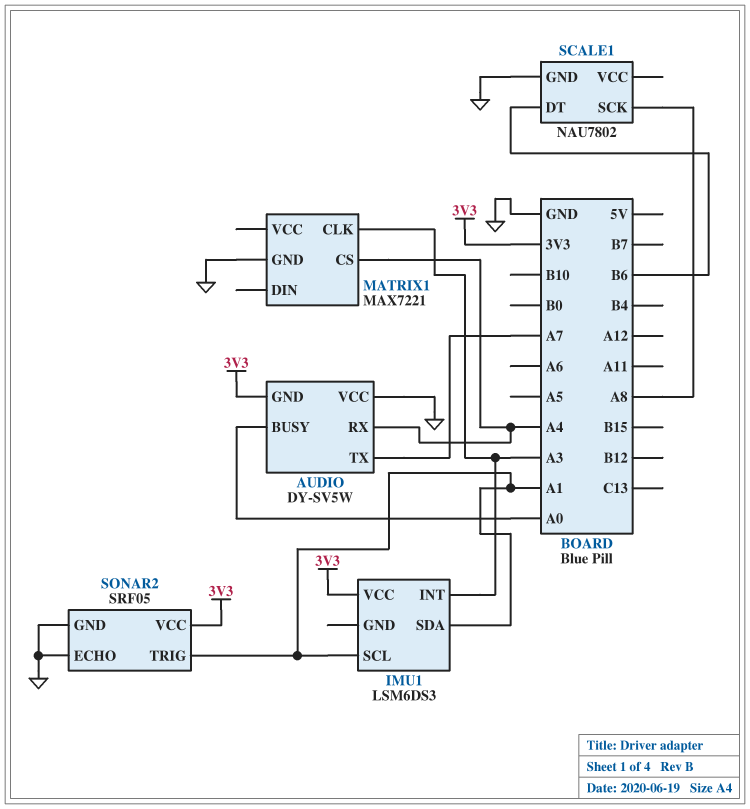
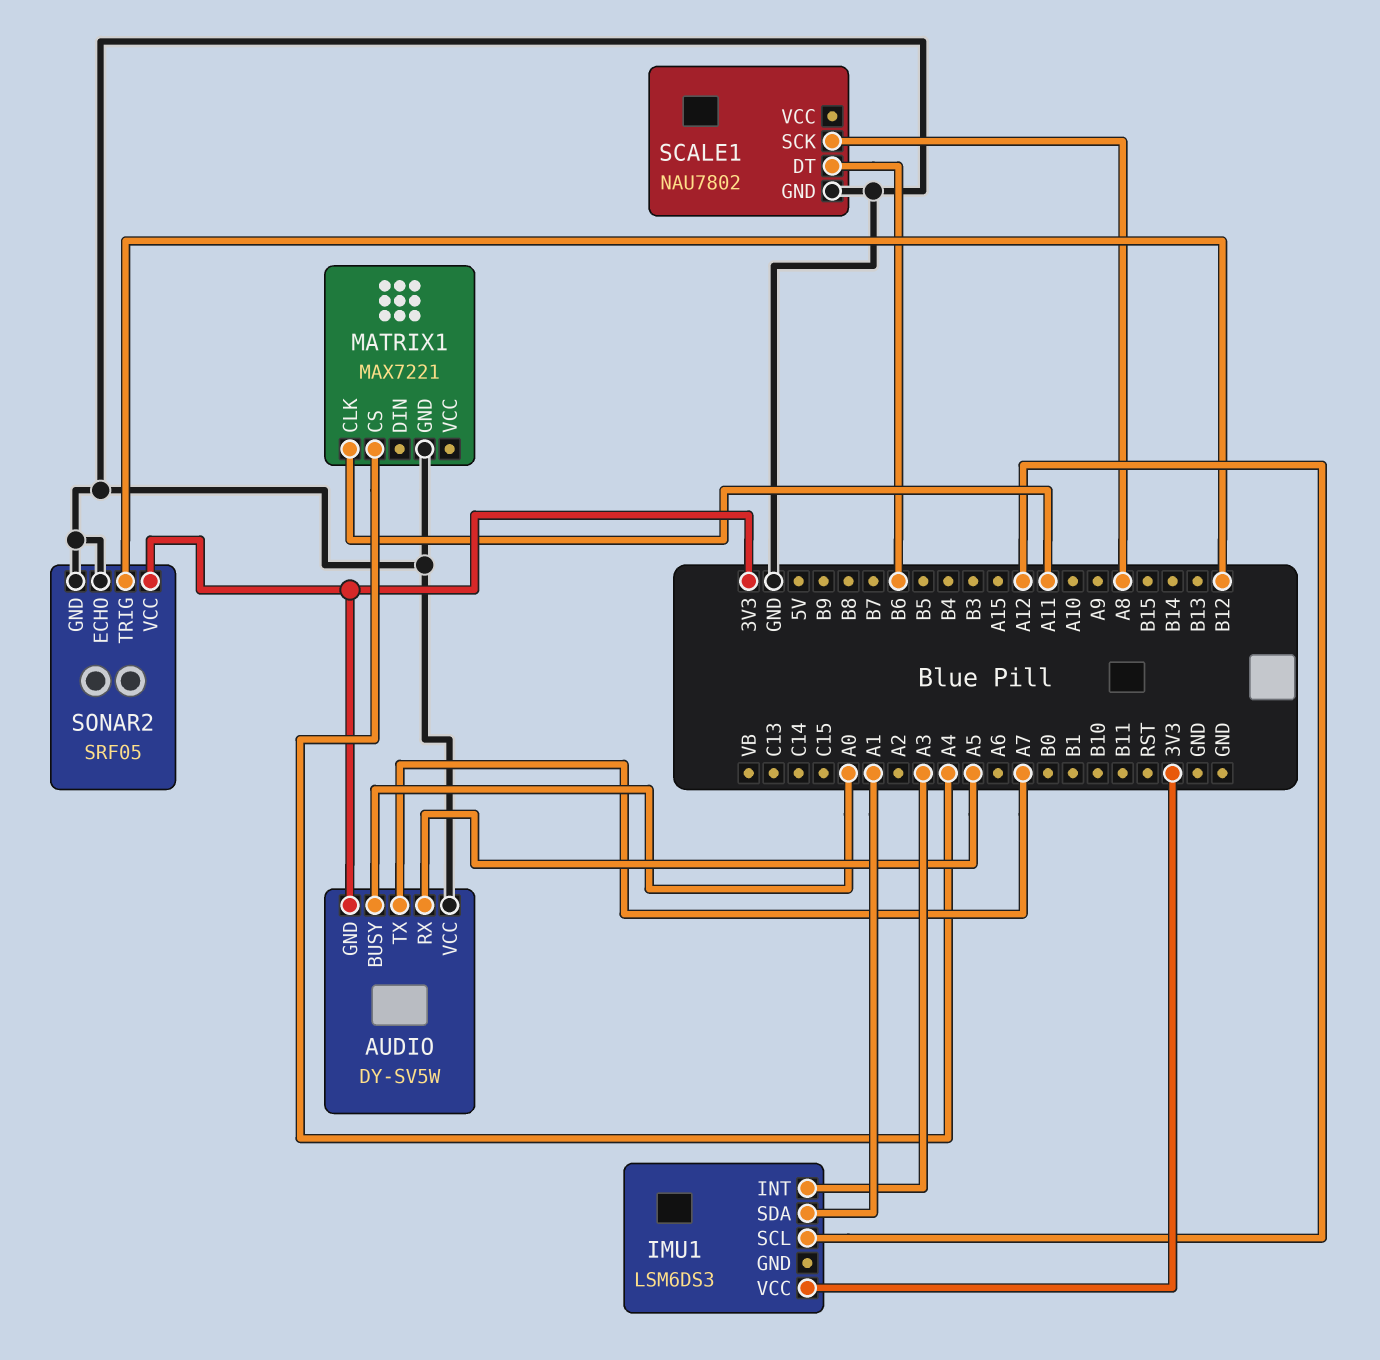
AUDIO pin RX: A4 -> A5
IMU1 pin SCL: A1 -> A12
MATRIX1 pin CLK: A3 -> A11
SONAR2 pin TRIG: A1 -> B12

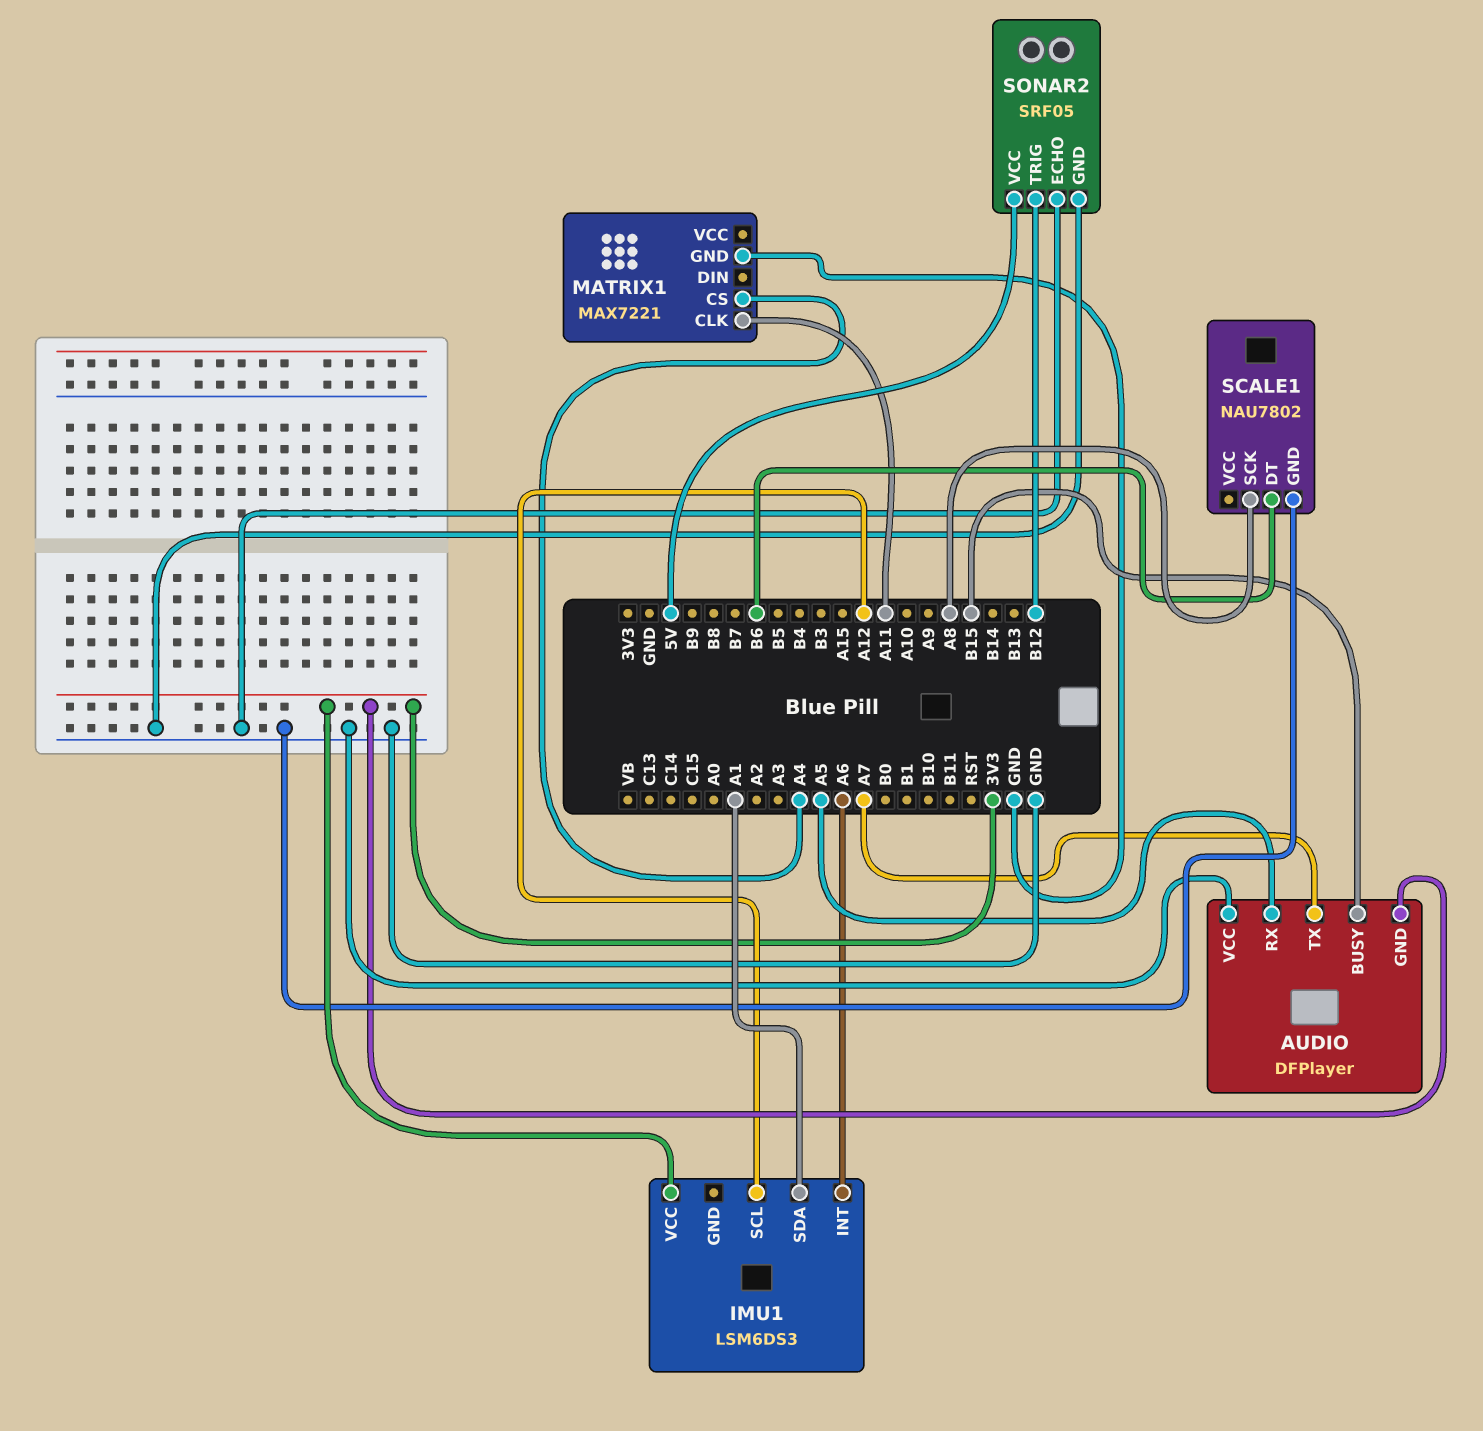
AUDIO: DY-SV5W -> DFPlayer
AUDIO pin BUSY: A0 -> B15
IMU1 pin INT: A3 -> A6
SONAR2 pin VCC: 3V3 -> 5V

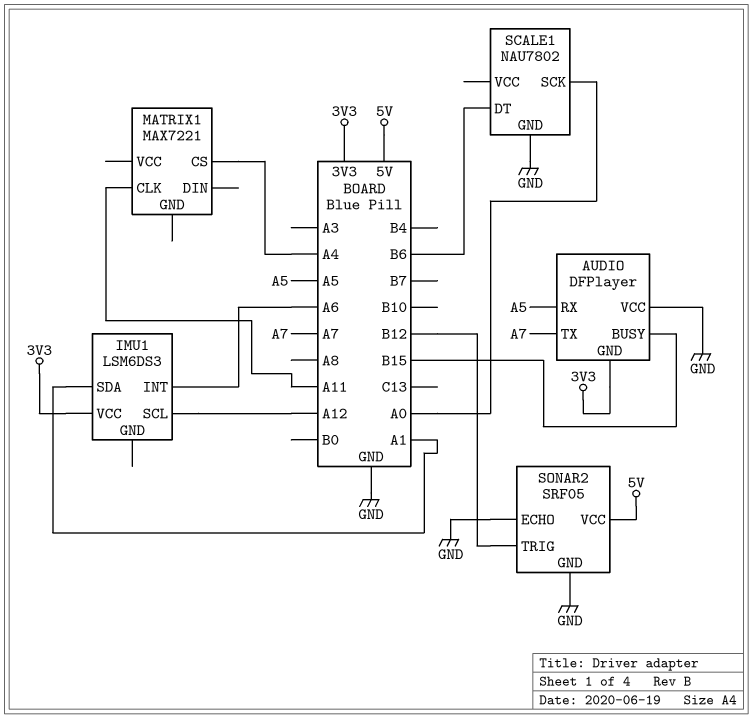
MATRIX1 pin GND: GND -> none
SCALE1 pin SCK: A8 -> A0

